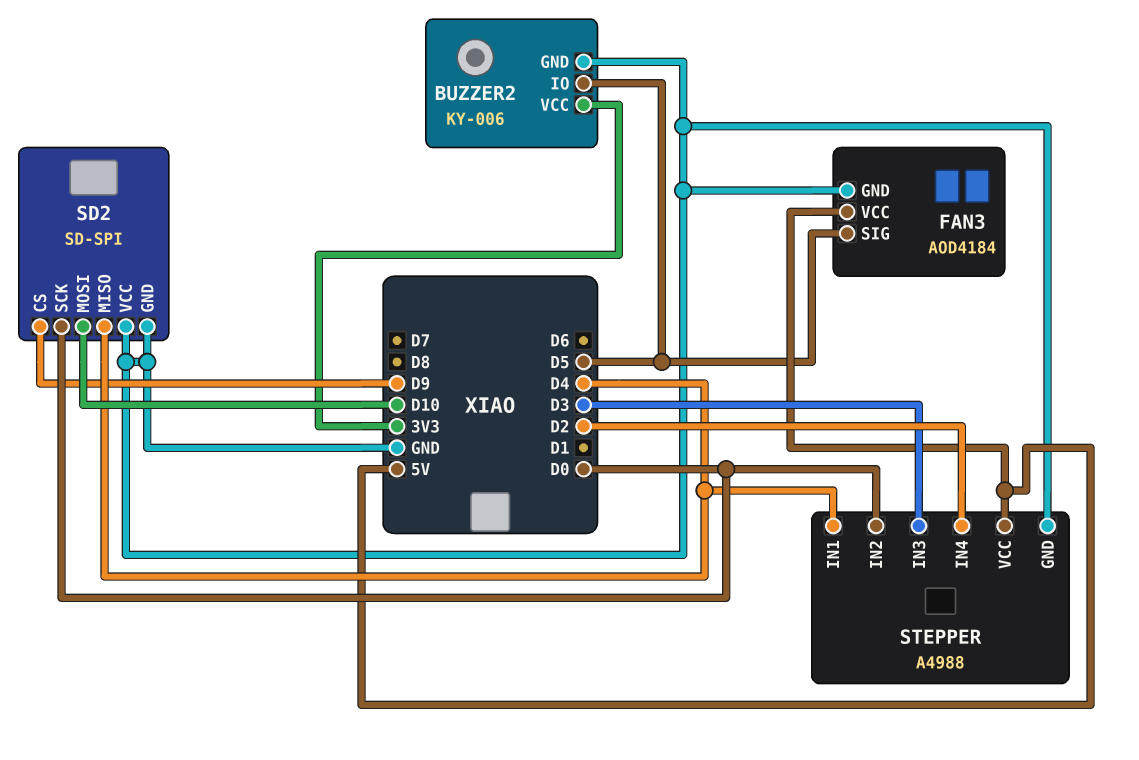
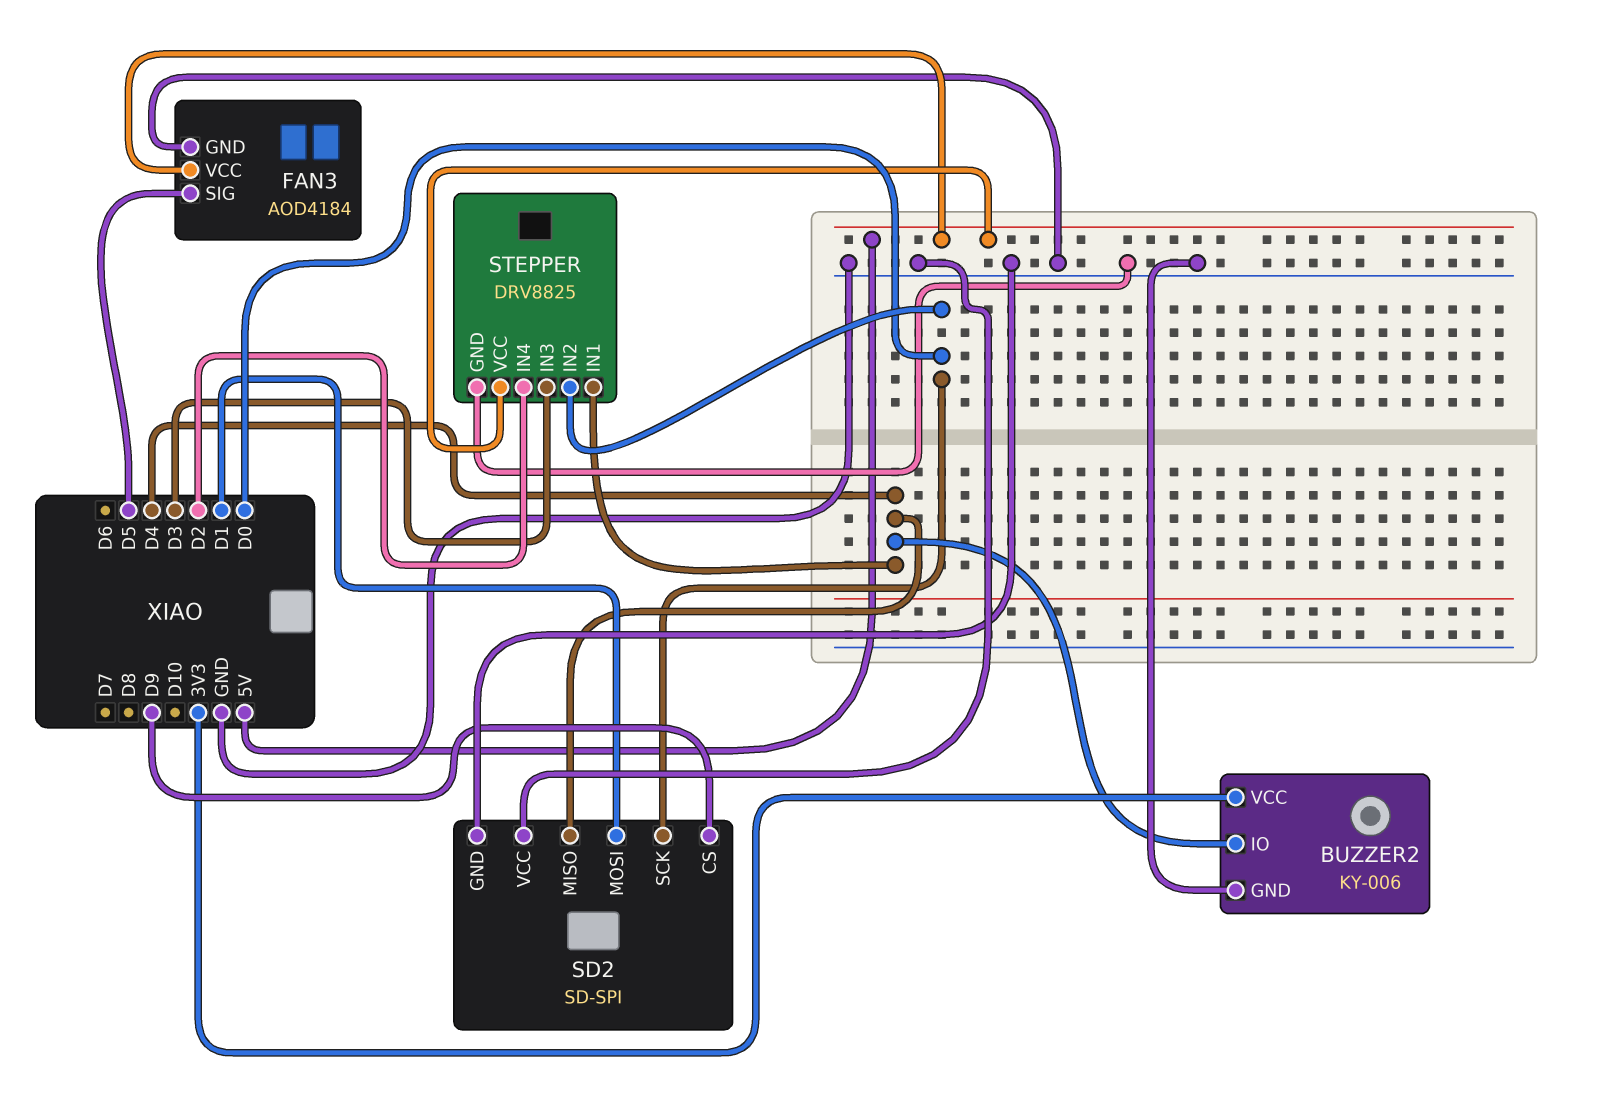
BUZZER2 pin IO: D5 -> D4
SD2 pin MOSI: D10 -> D1
STEPPER: A4988 -> DRV8825

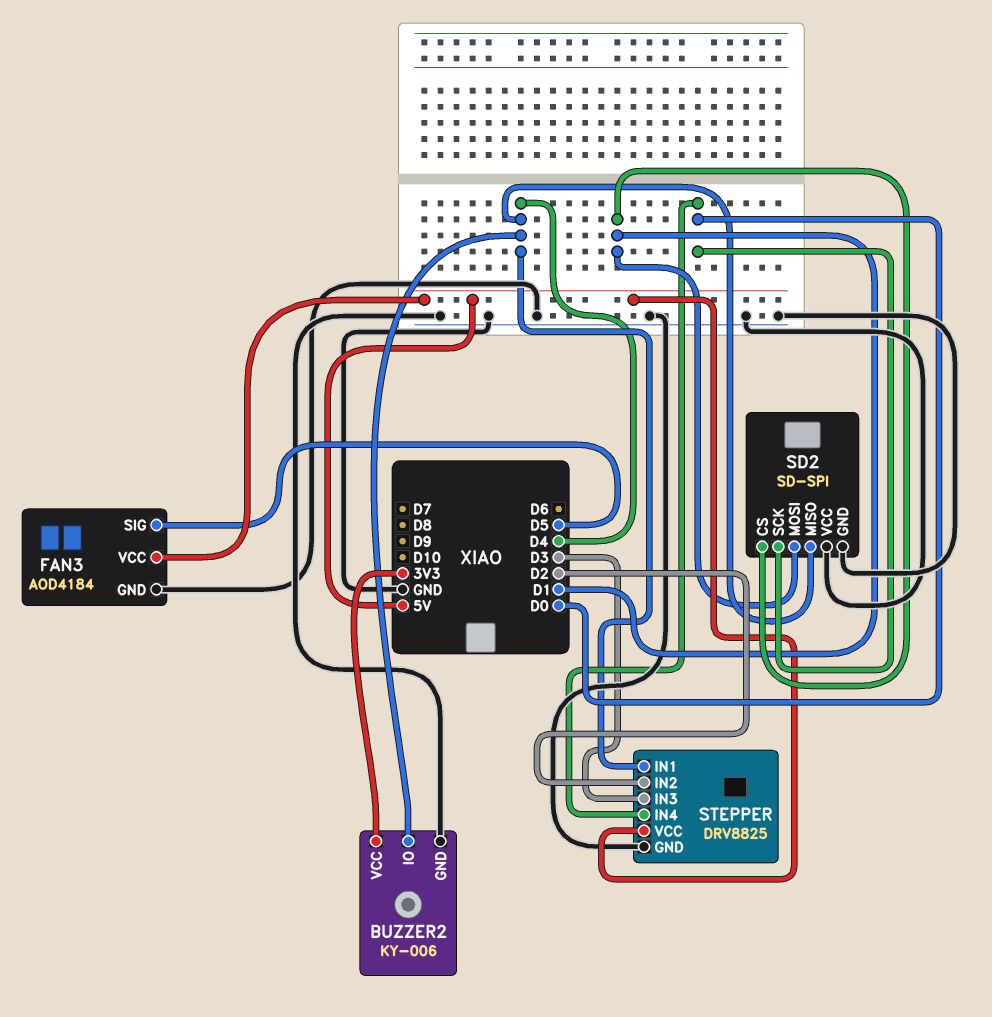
SD2 pin CS: D9 -> D1
STEPPER pin IN2: D0 -> D2
STEPPER pin IN4: D2 -> D0

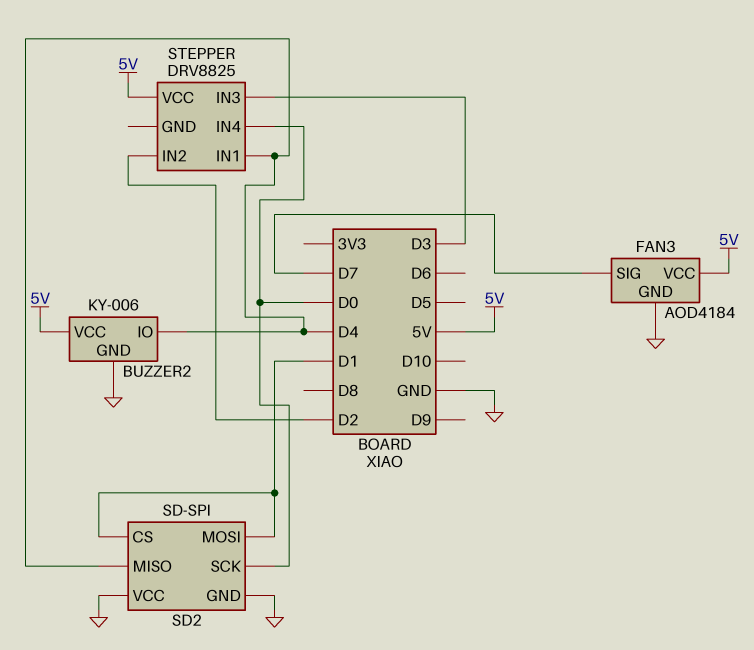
BUZZER2 pin VCC: 3V3 -> 5V
FAN3 pin SIG: D5 -> D7
STEPPER pin GND: GND -> none

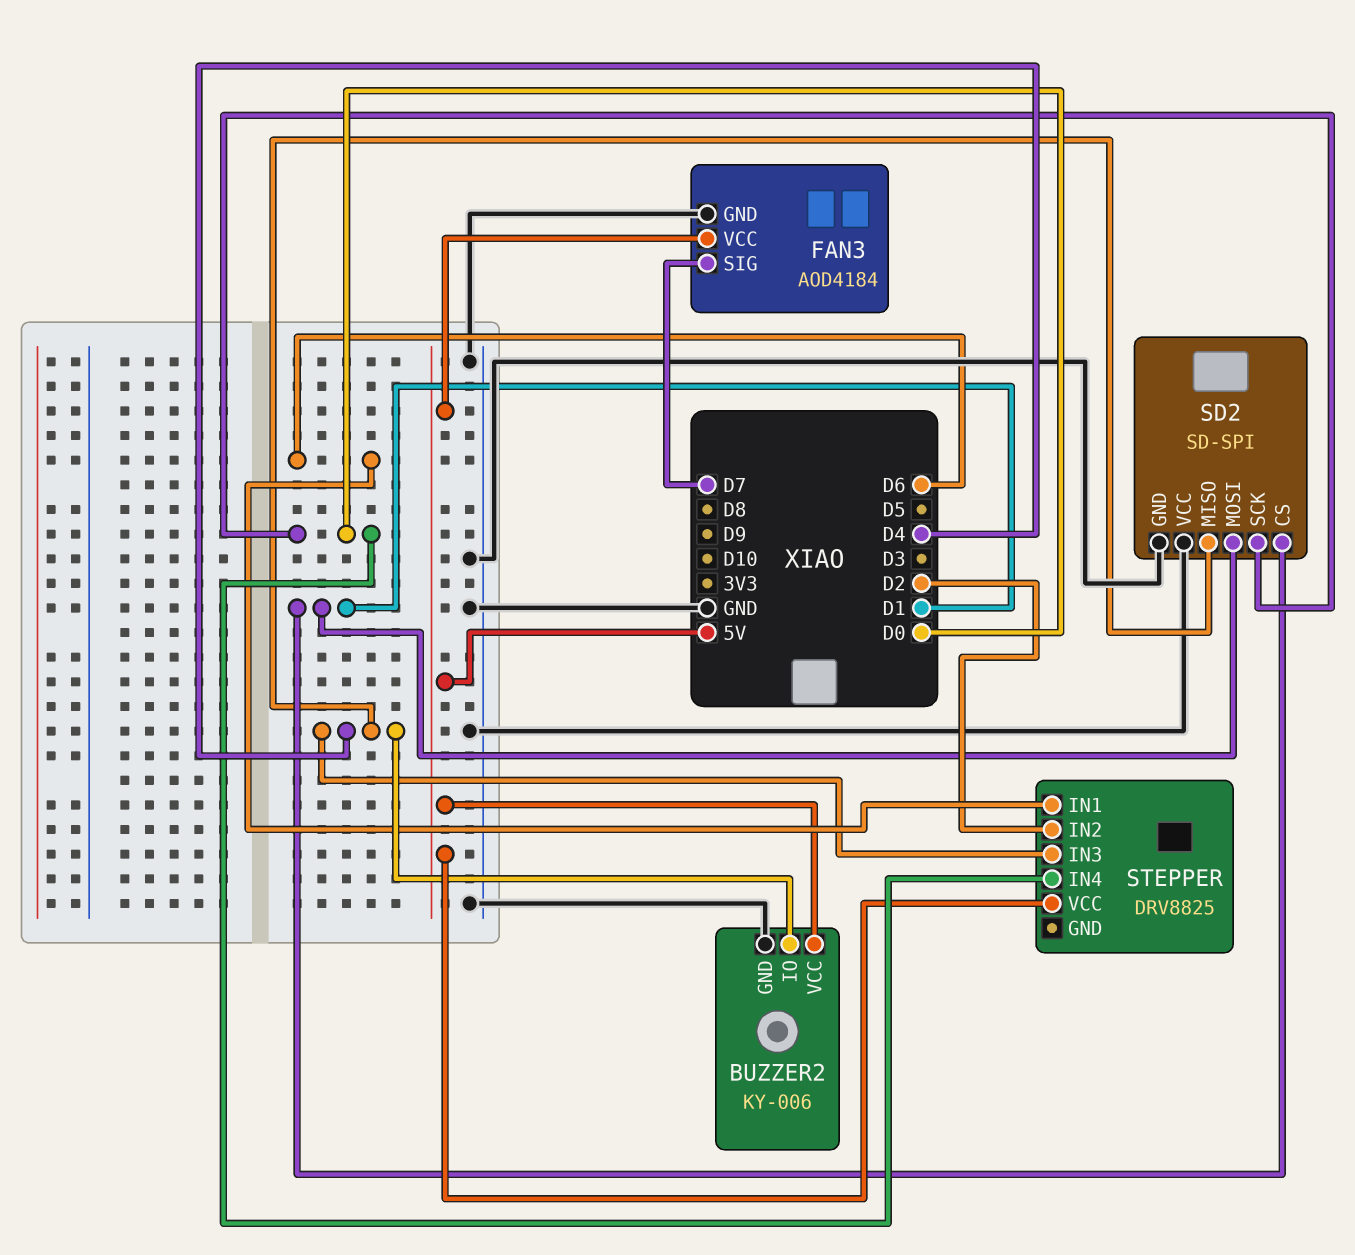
STEPPER pin IN1: D4 -> D6
STEPPER pin IN3: D3 -> D4

